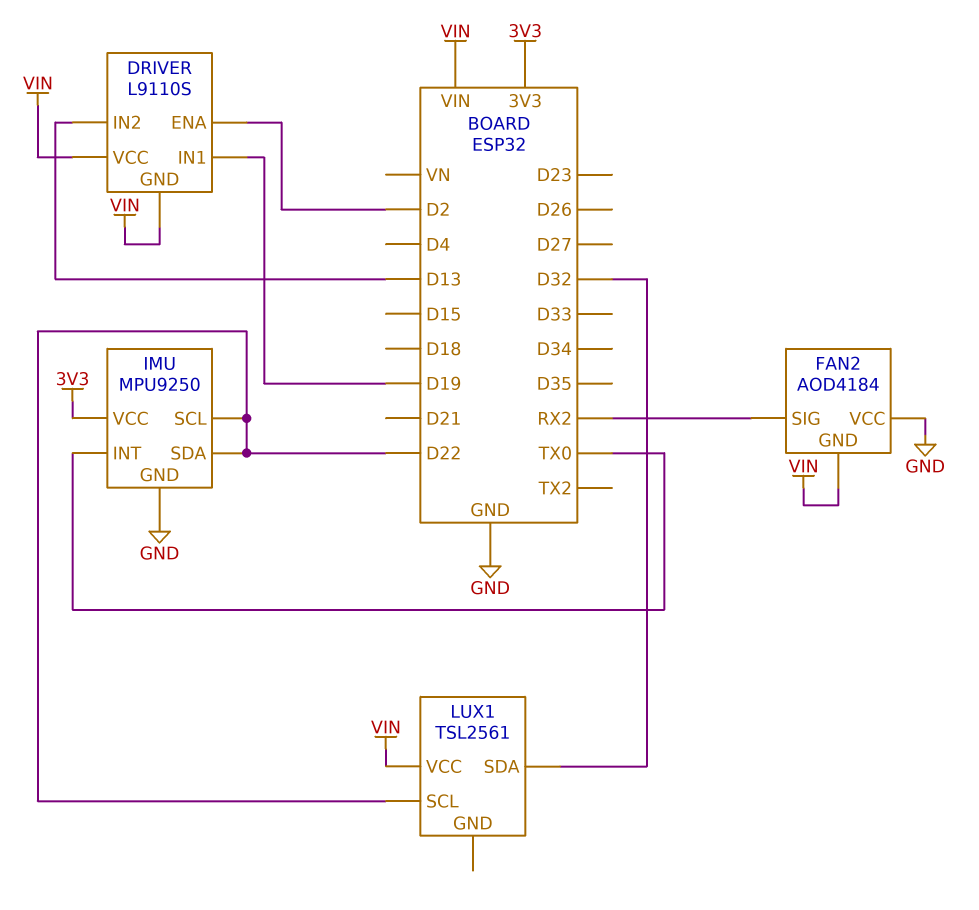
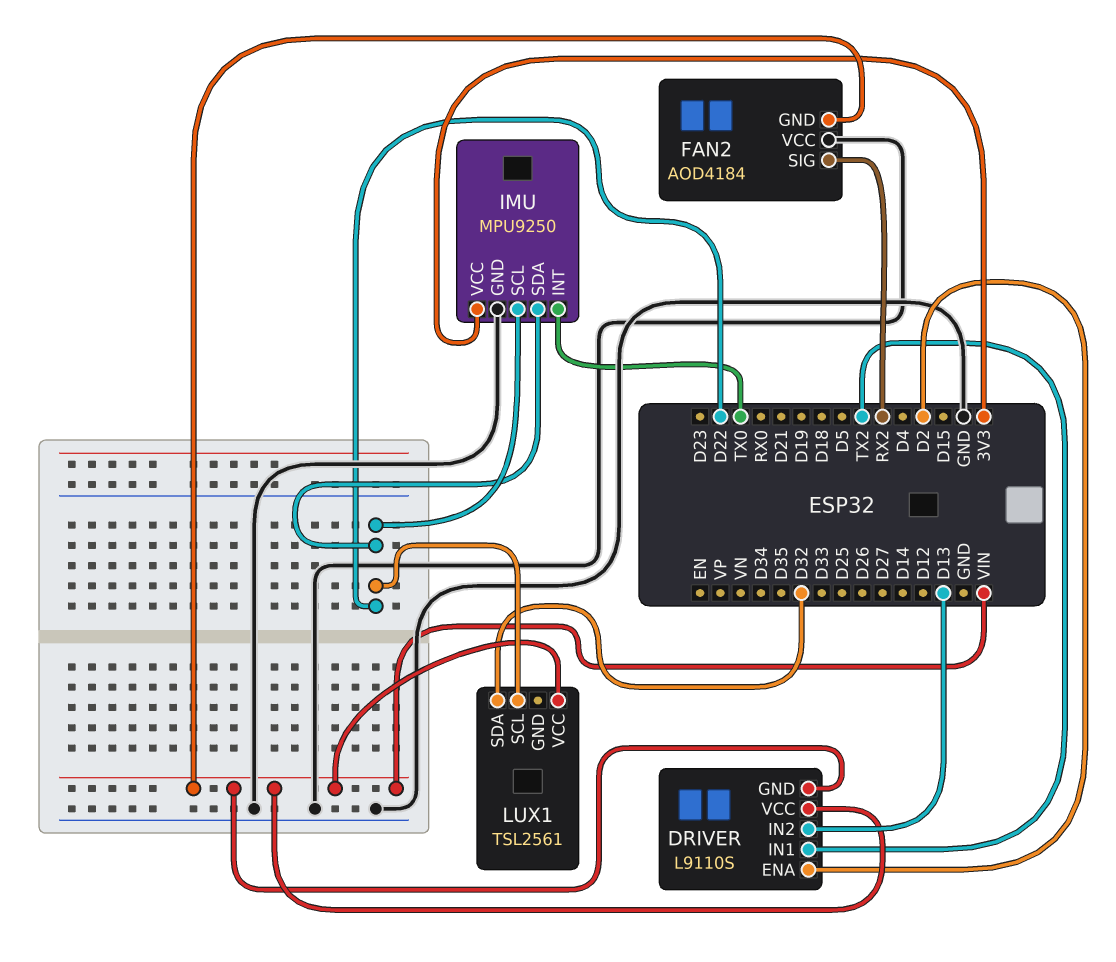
DRIVER pin IN1: D19 -> TX2

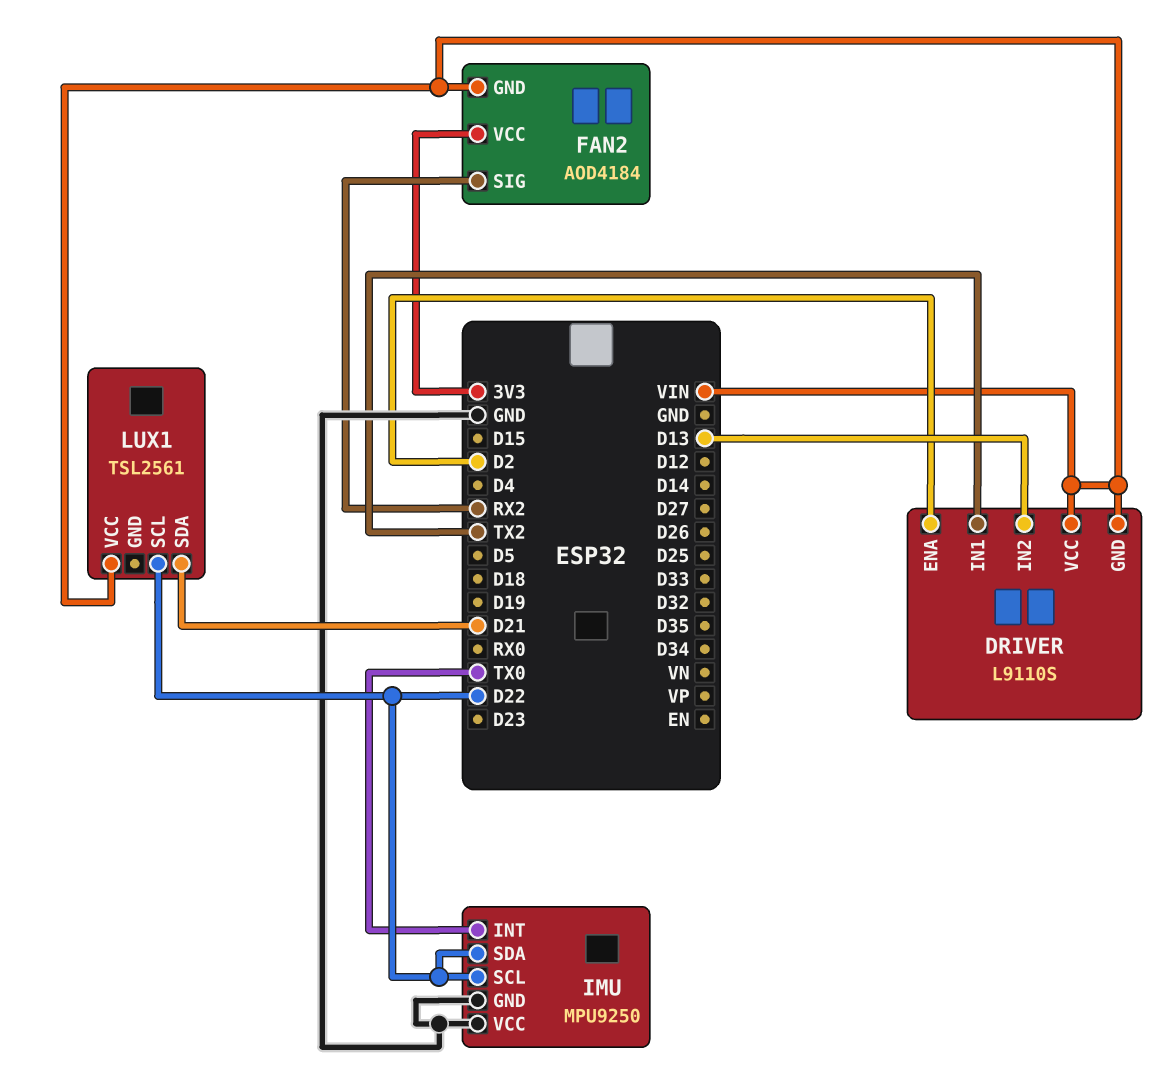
FAN2 pin VCC: GND -> 3V3
IMU pin VCC: 3V3 -> GND
LUX1 pin SDA: D32 -> D21

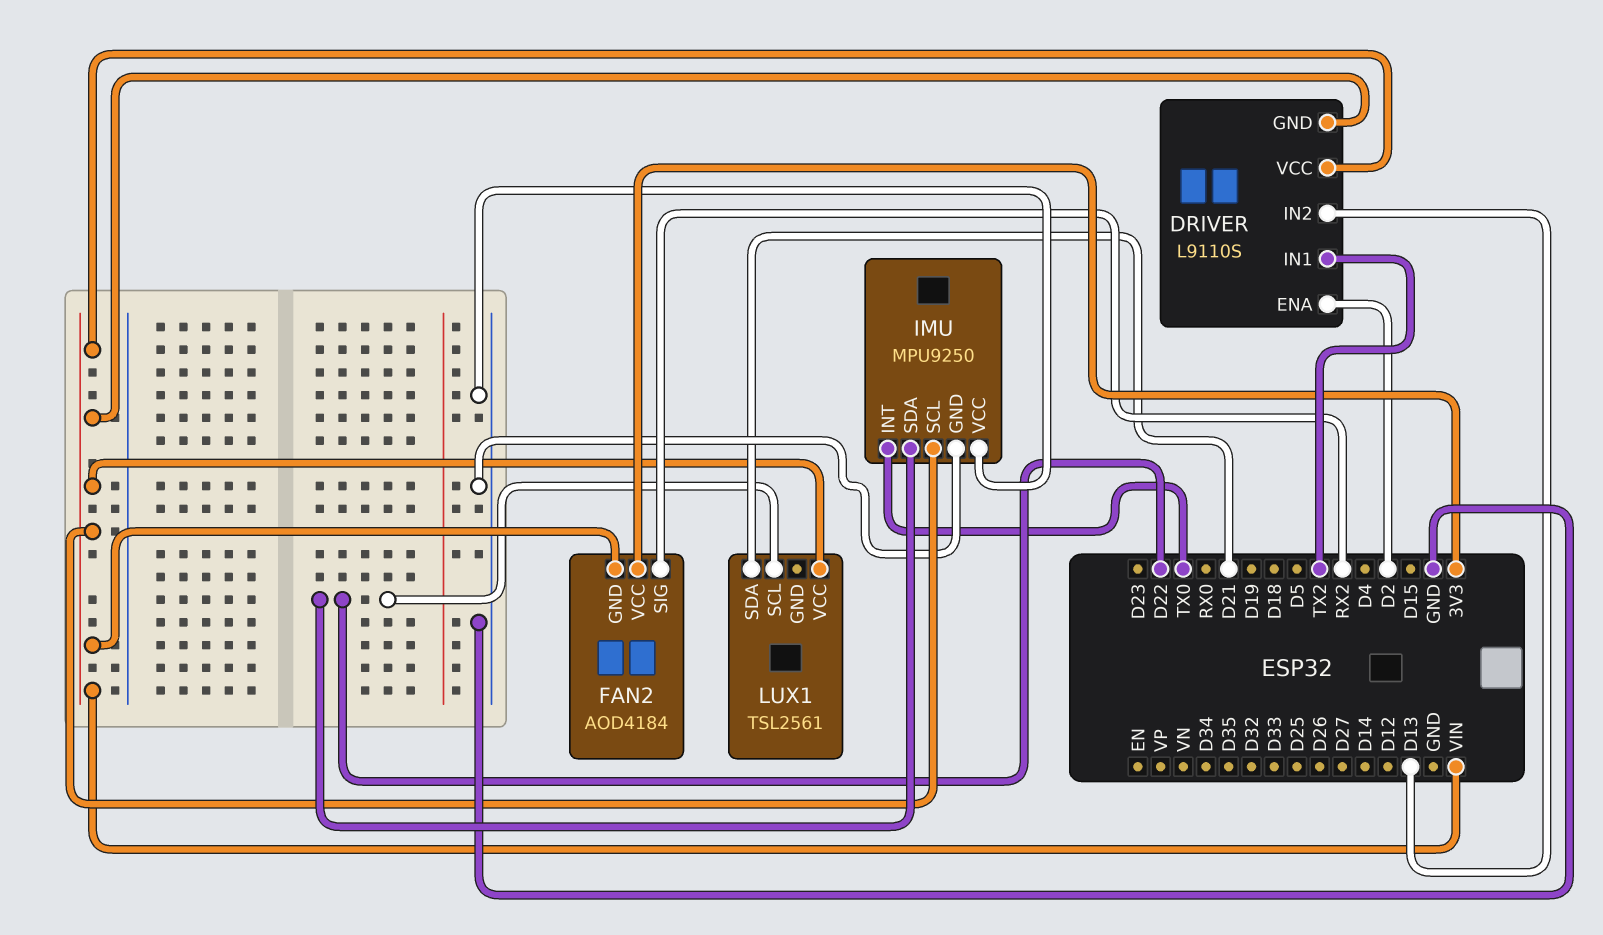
IMU pin SCL: D22 -> VIN

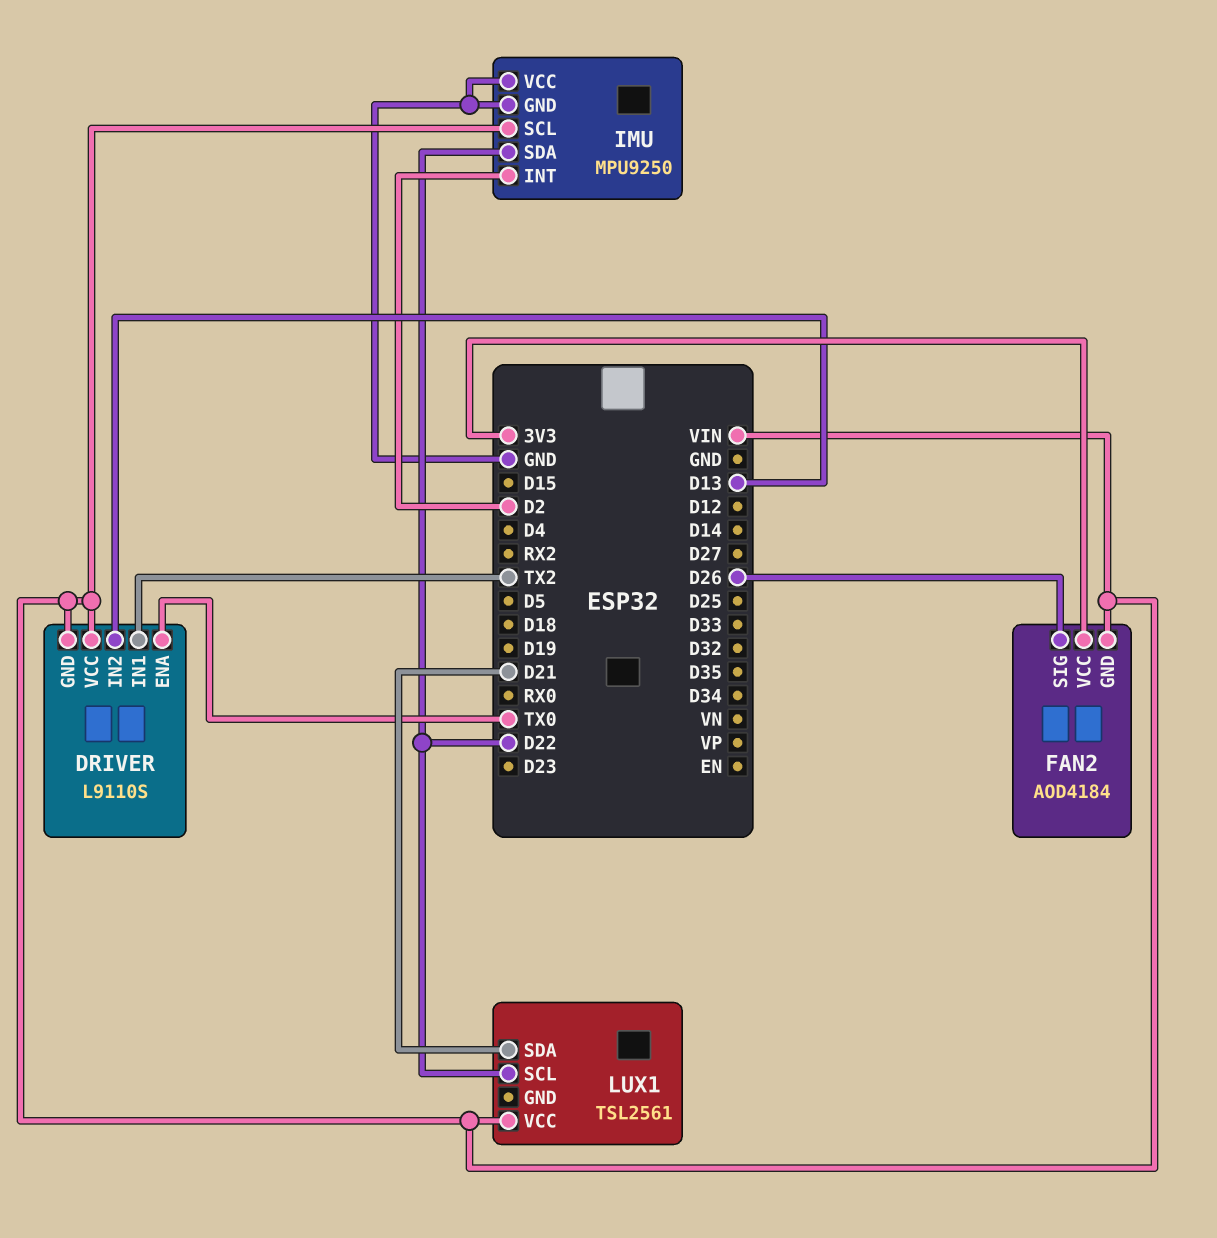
DRIVER pin ENA: D2 -> TX0
FAN2 pin SIG: RX2 -> D26
IMU pin INT: TX0 -> D2

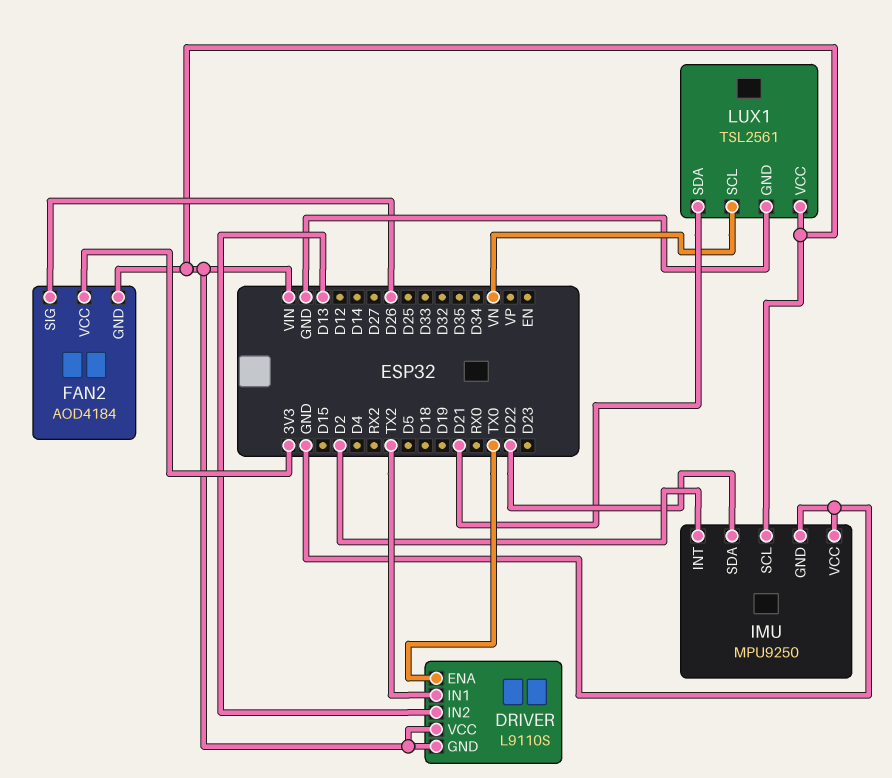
LUX1 pin GND: none -> GND
LUX1 pin SCL: D22 -> VN

